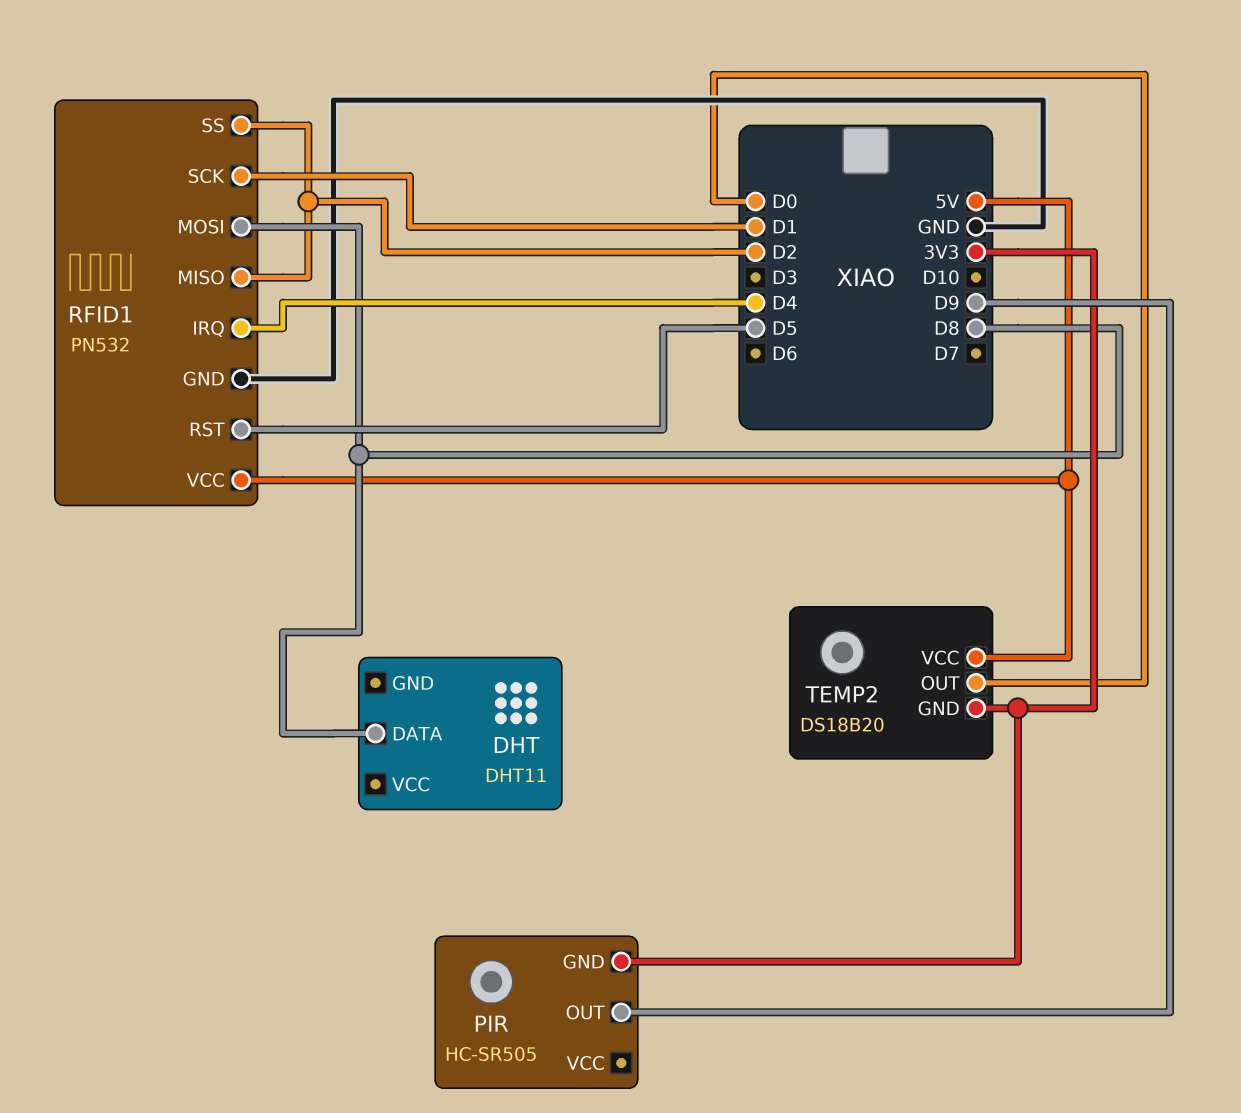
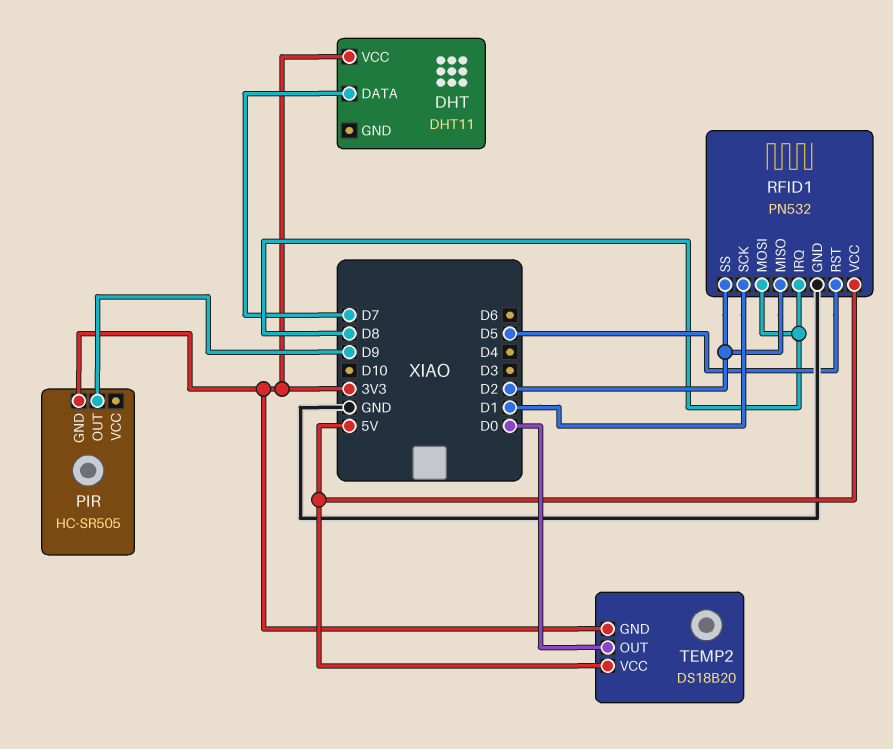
DHT pin DATA: D8 -> D7
DHT pin VCC: none -> 3V3
RFID1 pin IRQ: D4 -> D8

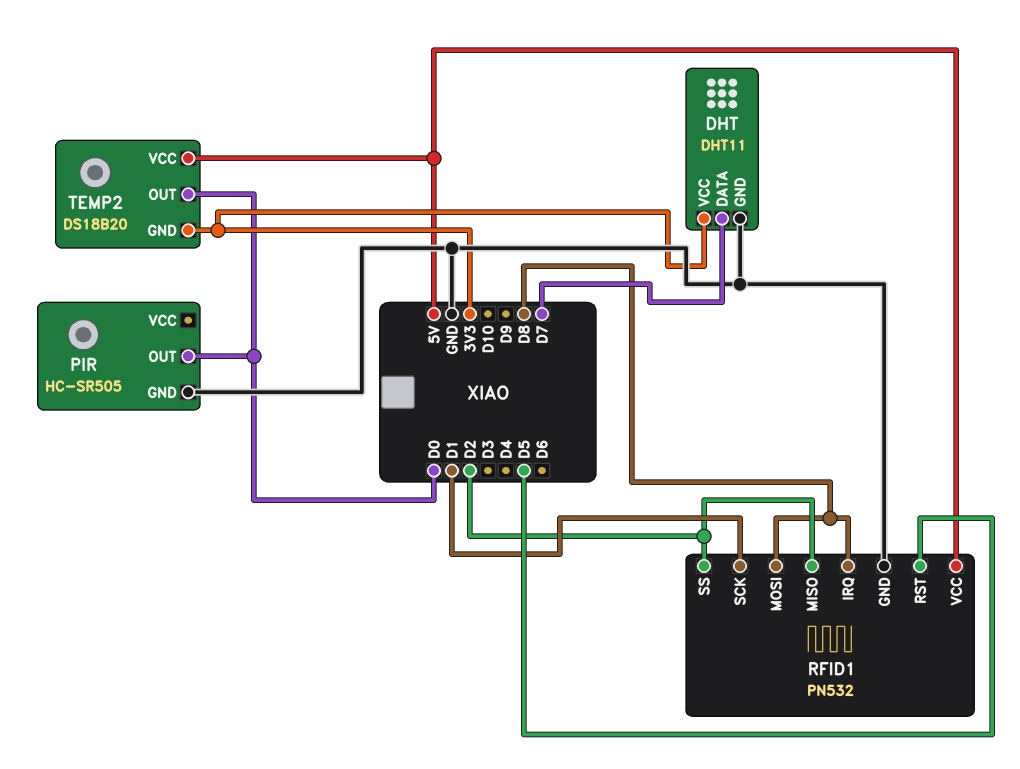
DHT pin GND: none -> GND
PIR pin GND: 3V3 -> GND
PIR pin OUT: D9 -> D0

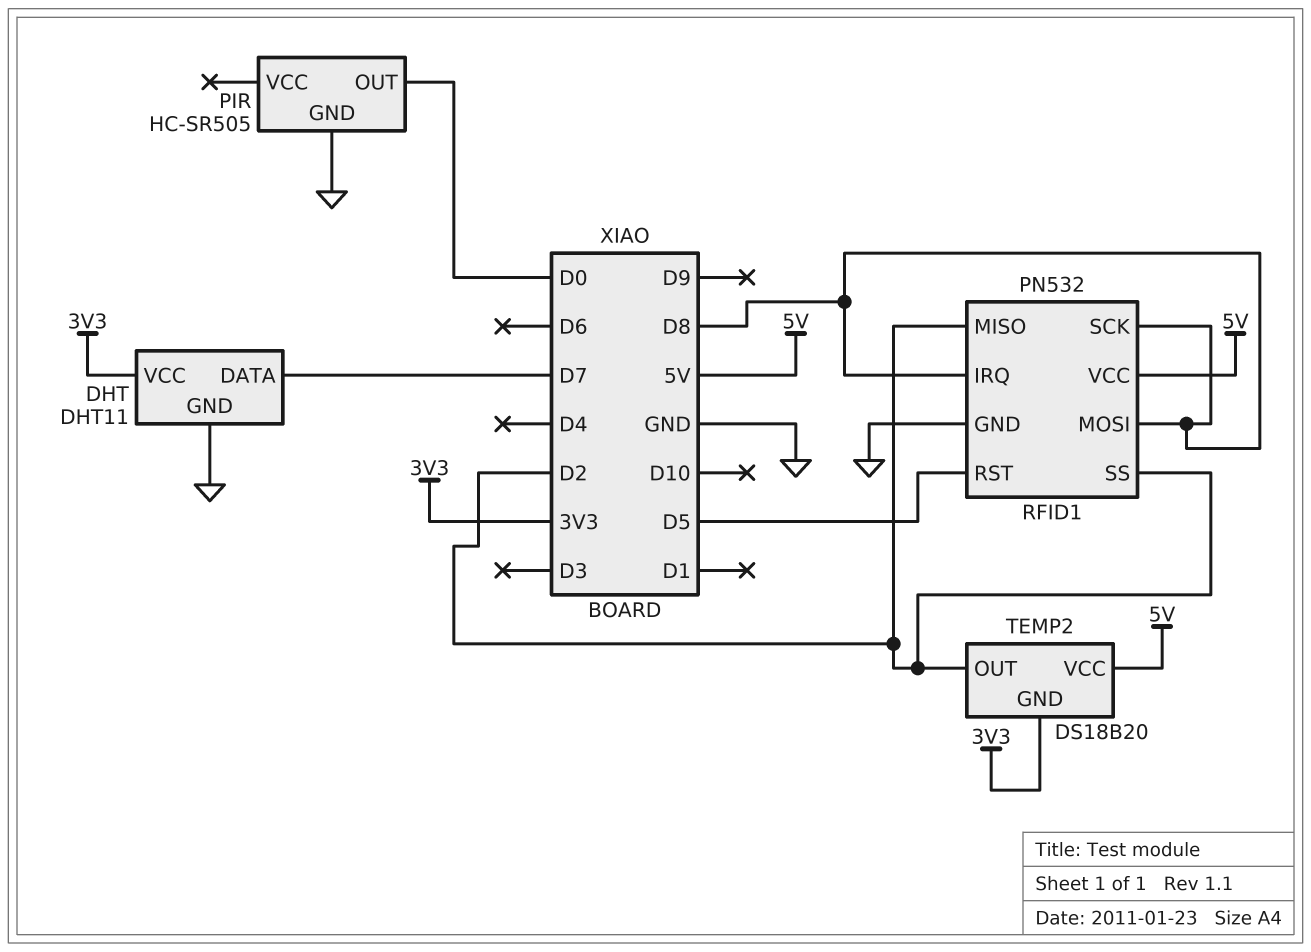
RFID1 pin SCK: D1 -> D8
TEMP2 pin OUT: D0 -> D2

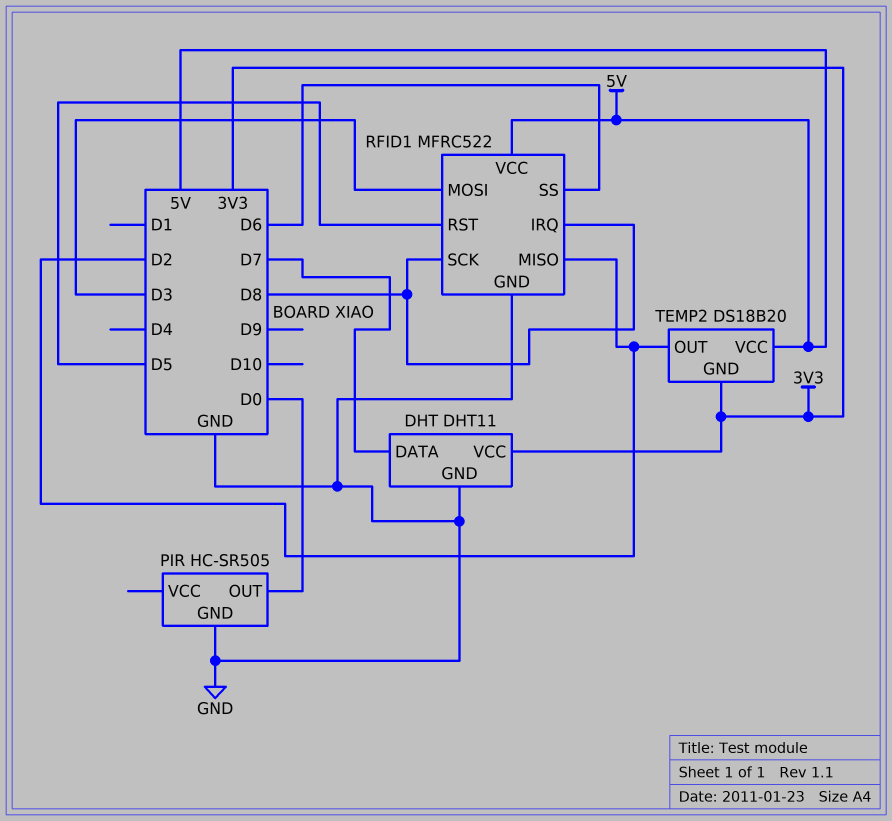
RFID1: PN532 -> MFRC522
RFID1 pin MOSI: D8 -> D3
RFID1 pin SS: D2 -> D6

